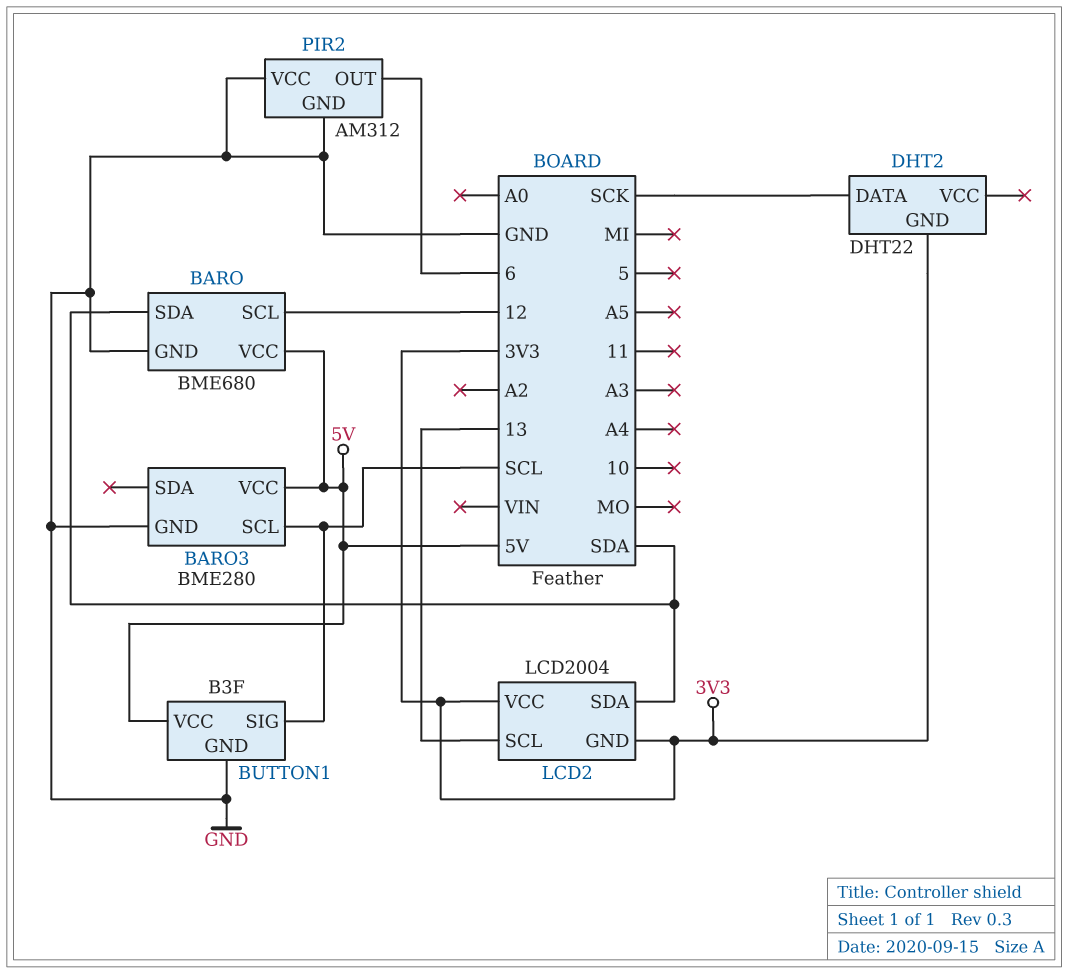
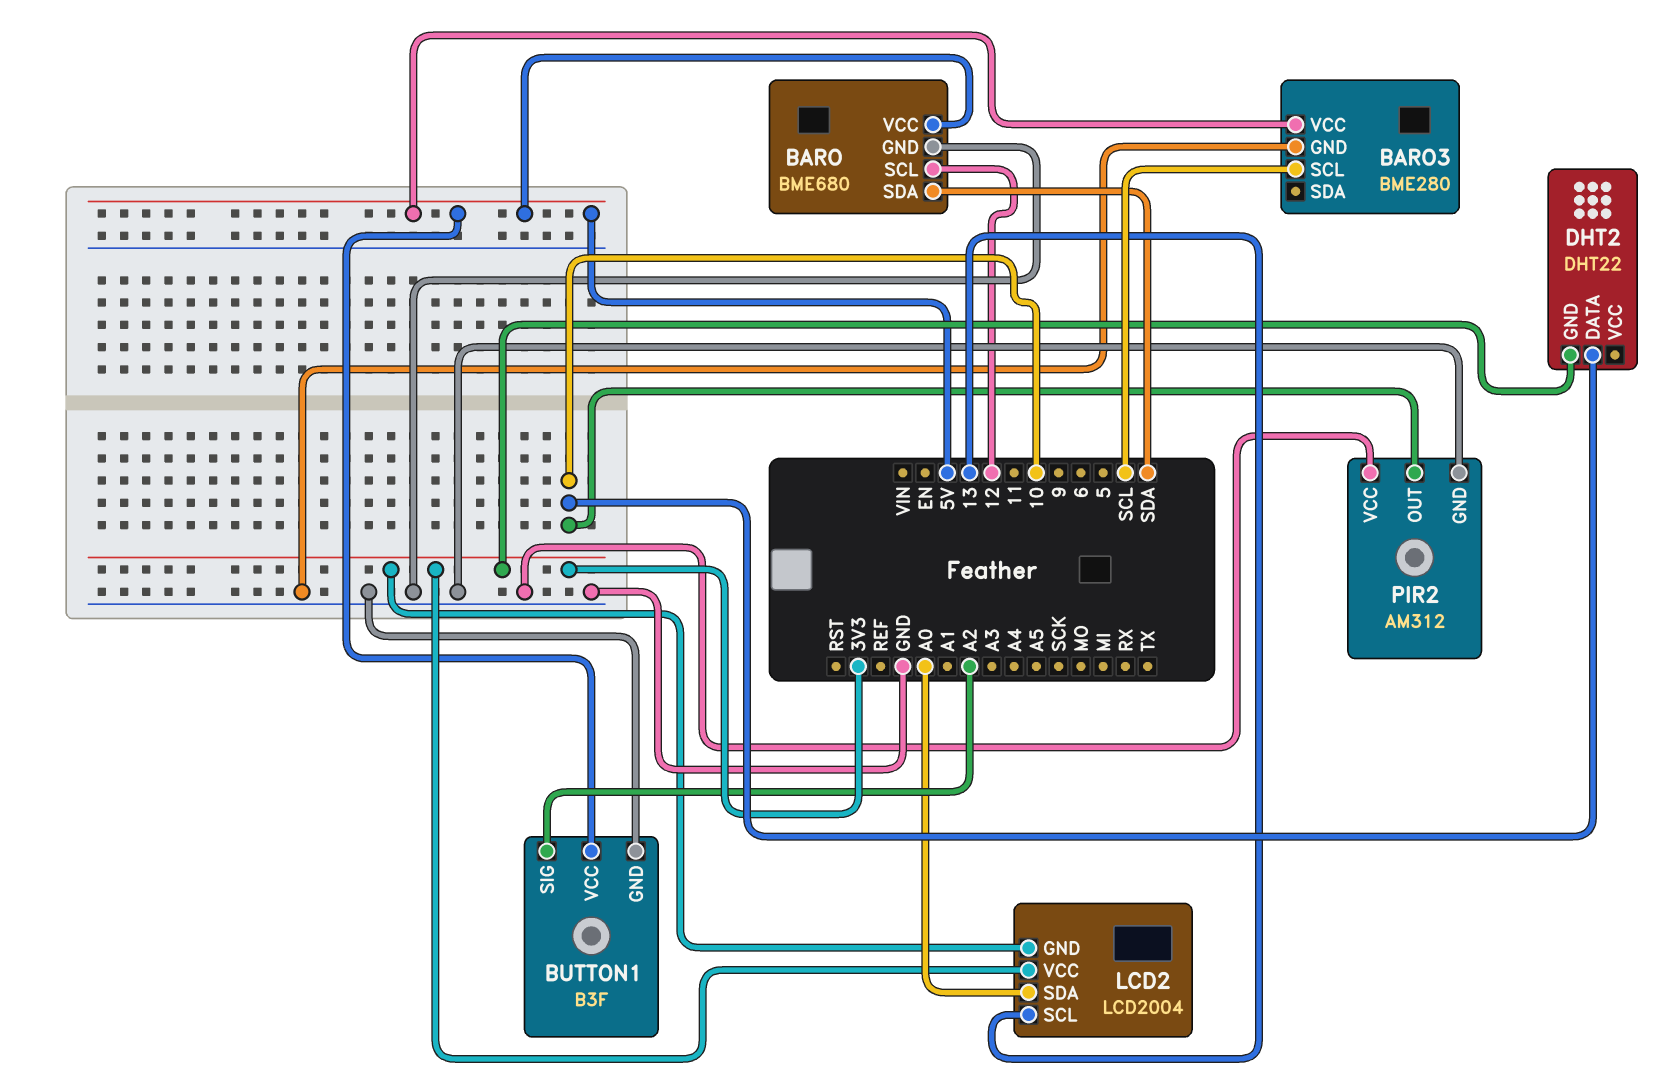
BUTTON1 pin SIG: SCL -> A2
DHT2 pin DATA: SCK -> 10
LCD2 pin SDA: SDA -> A0
PIR2 pin OUT: 6 -> 10

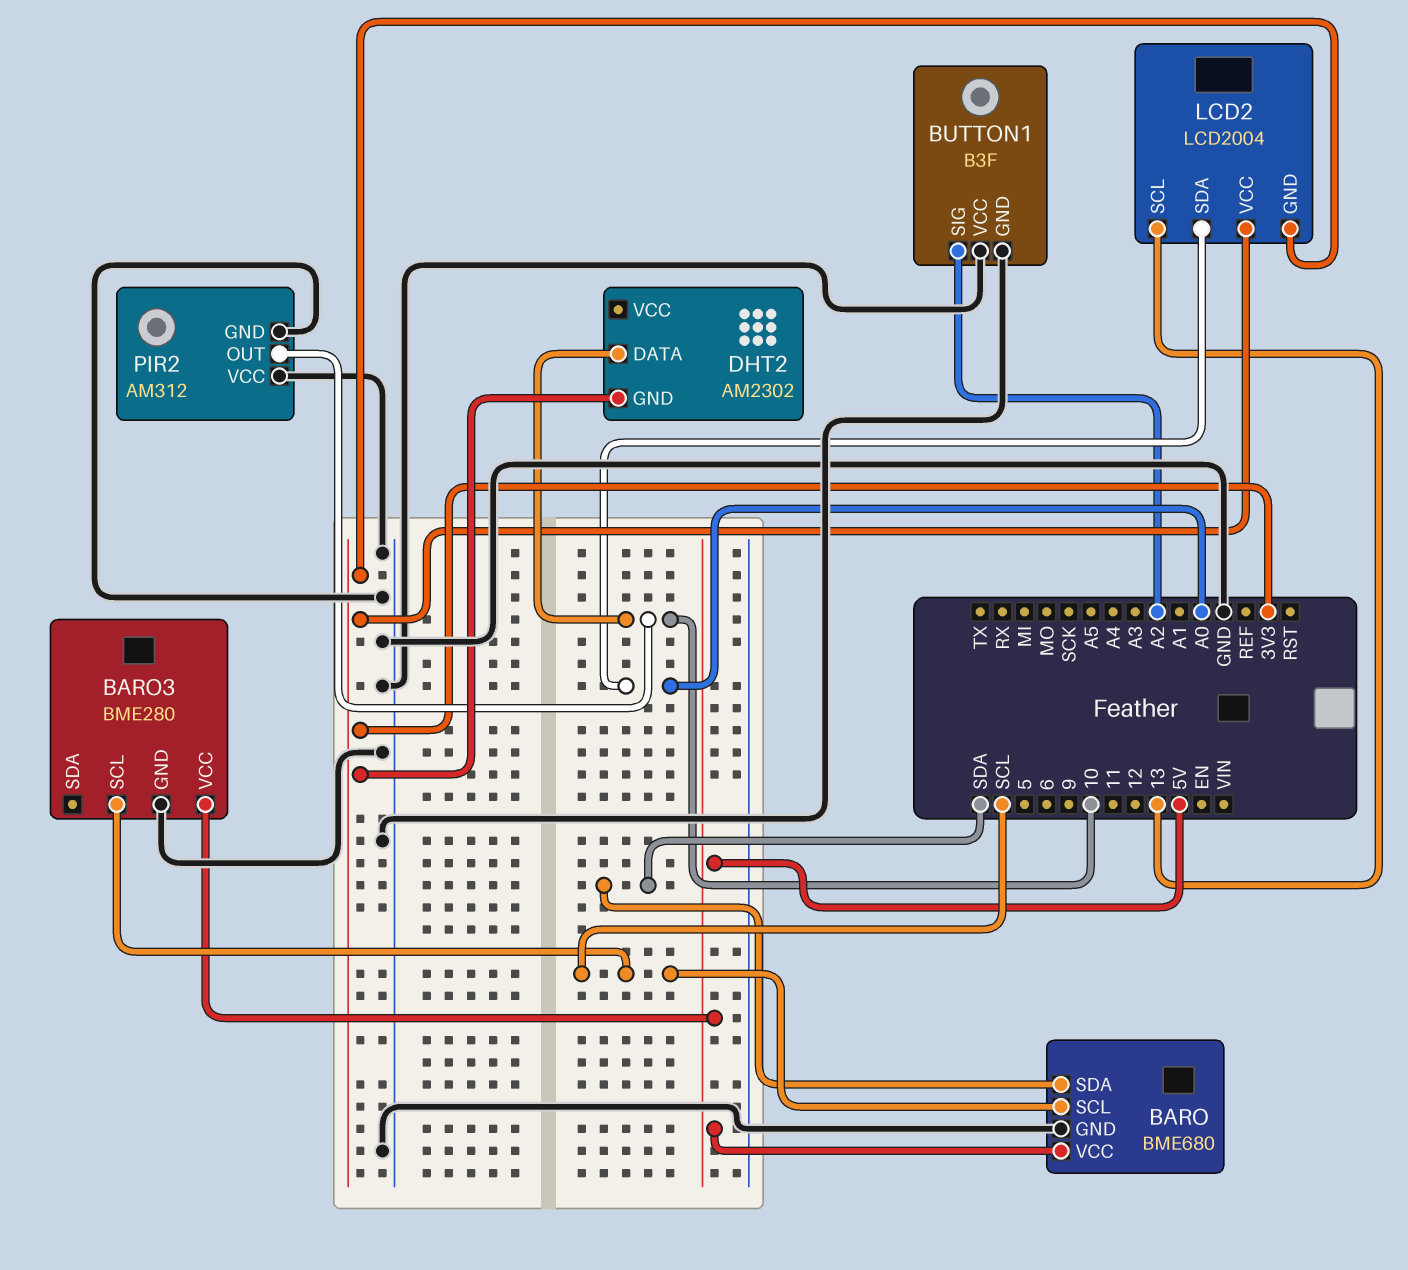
BARO pin SCL: 12 -> SCL
BUTTON1 pin VCC: 5V -> GND
DHT2: DHT22 -> AM2302

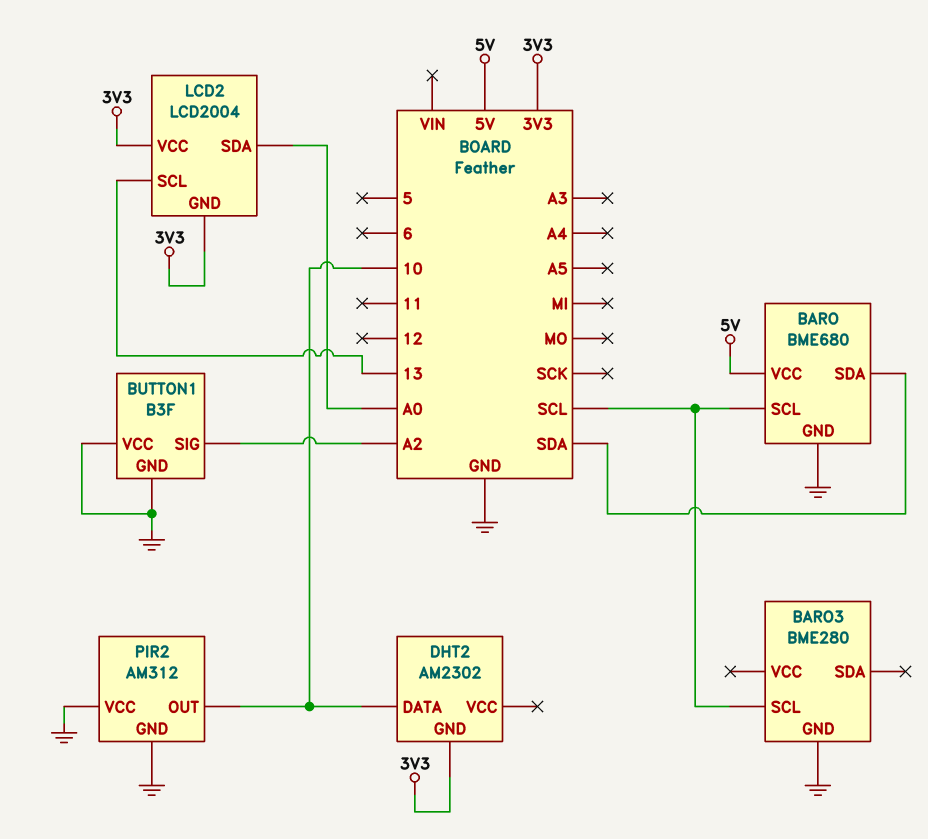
BARO3 pin VCC: 5V -> none

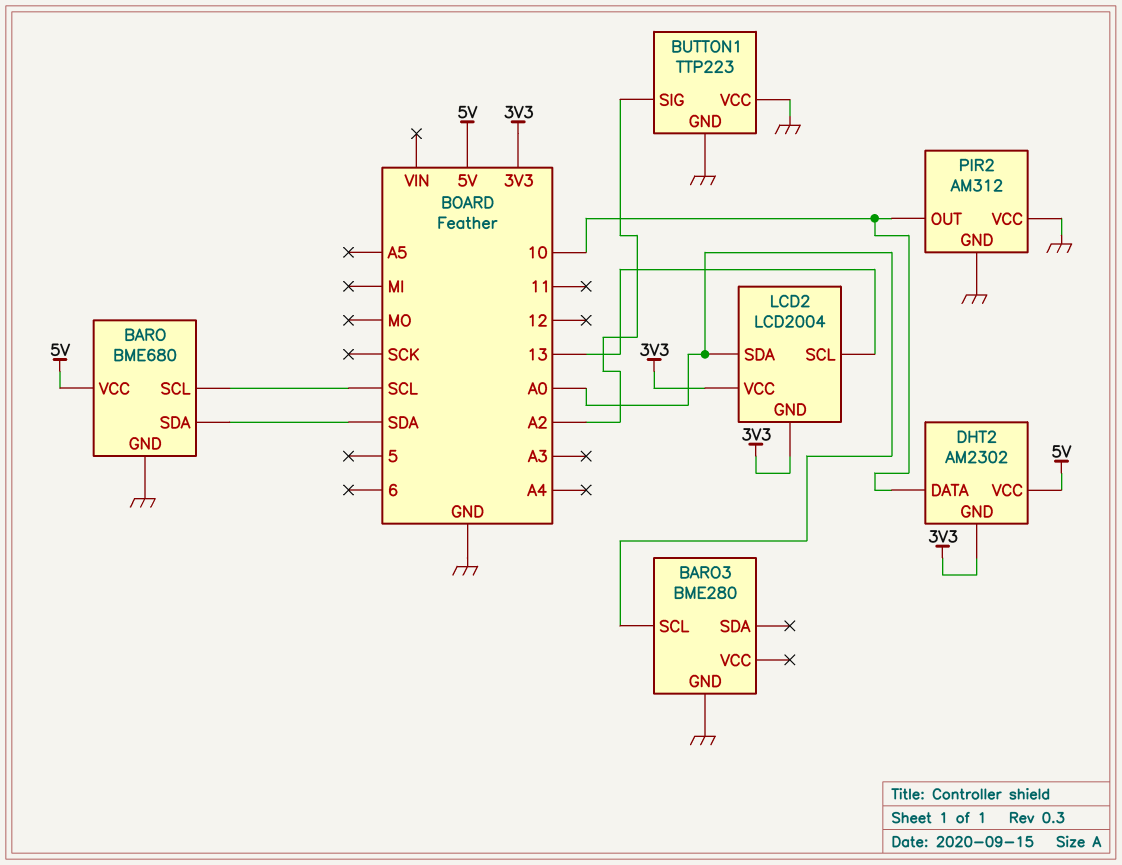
BARO3 pin SCL: SCL -> A0
BUTTON1: B3F -> TTP223
DHT2 pin VCC: none -> 5V

